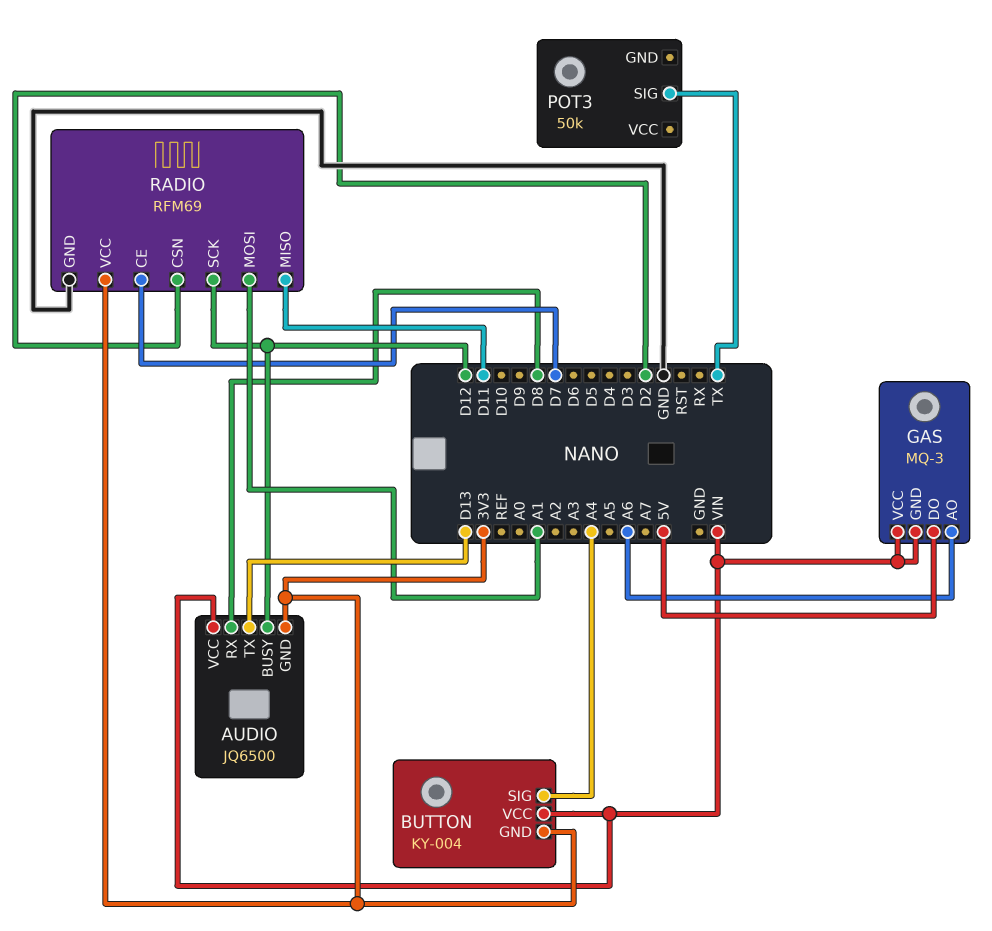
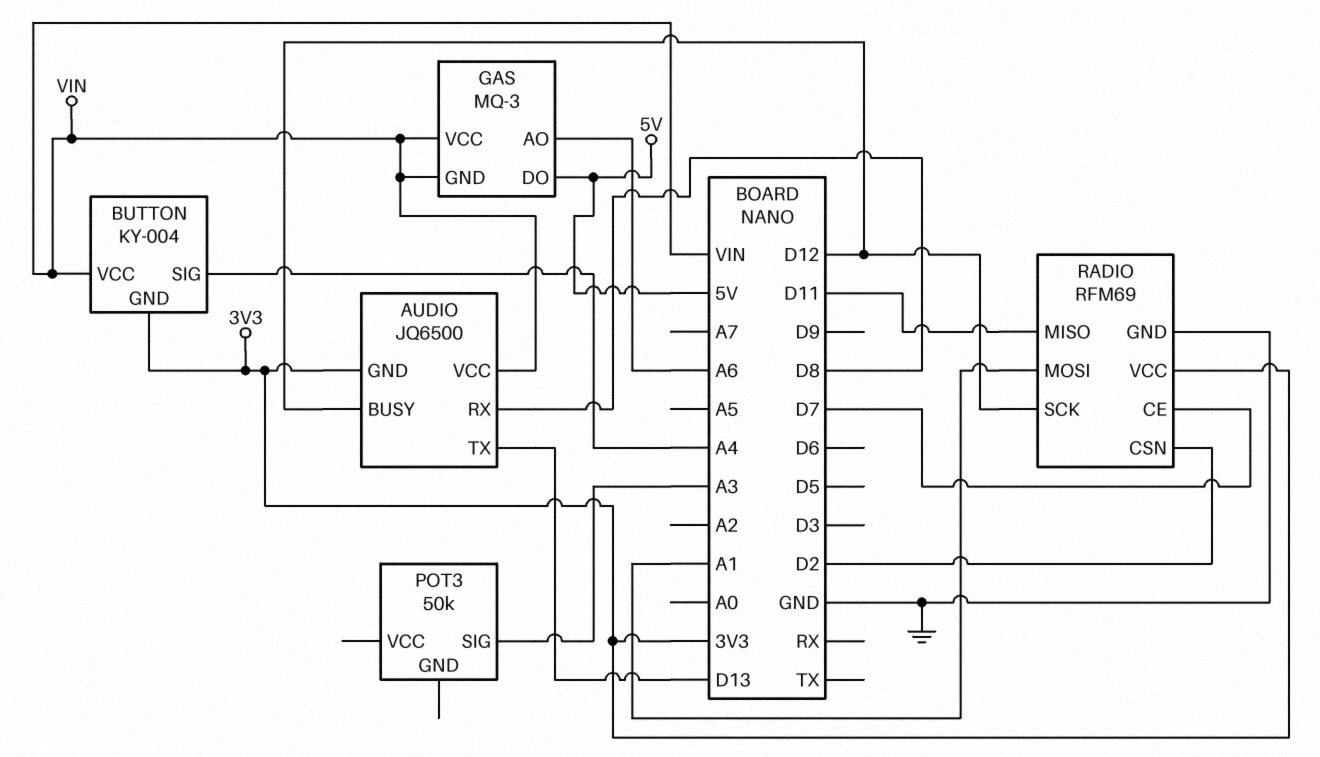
POT3 pin SIG: TX -> A3

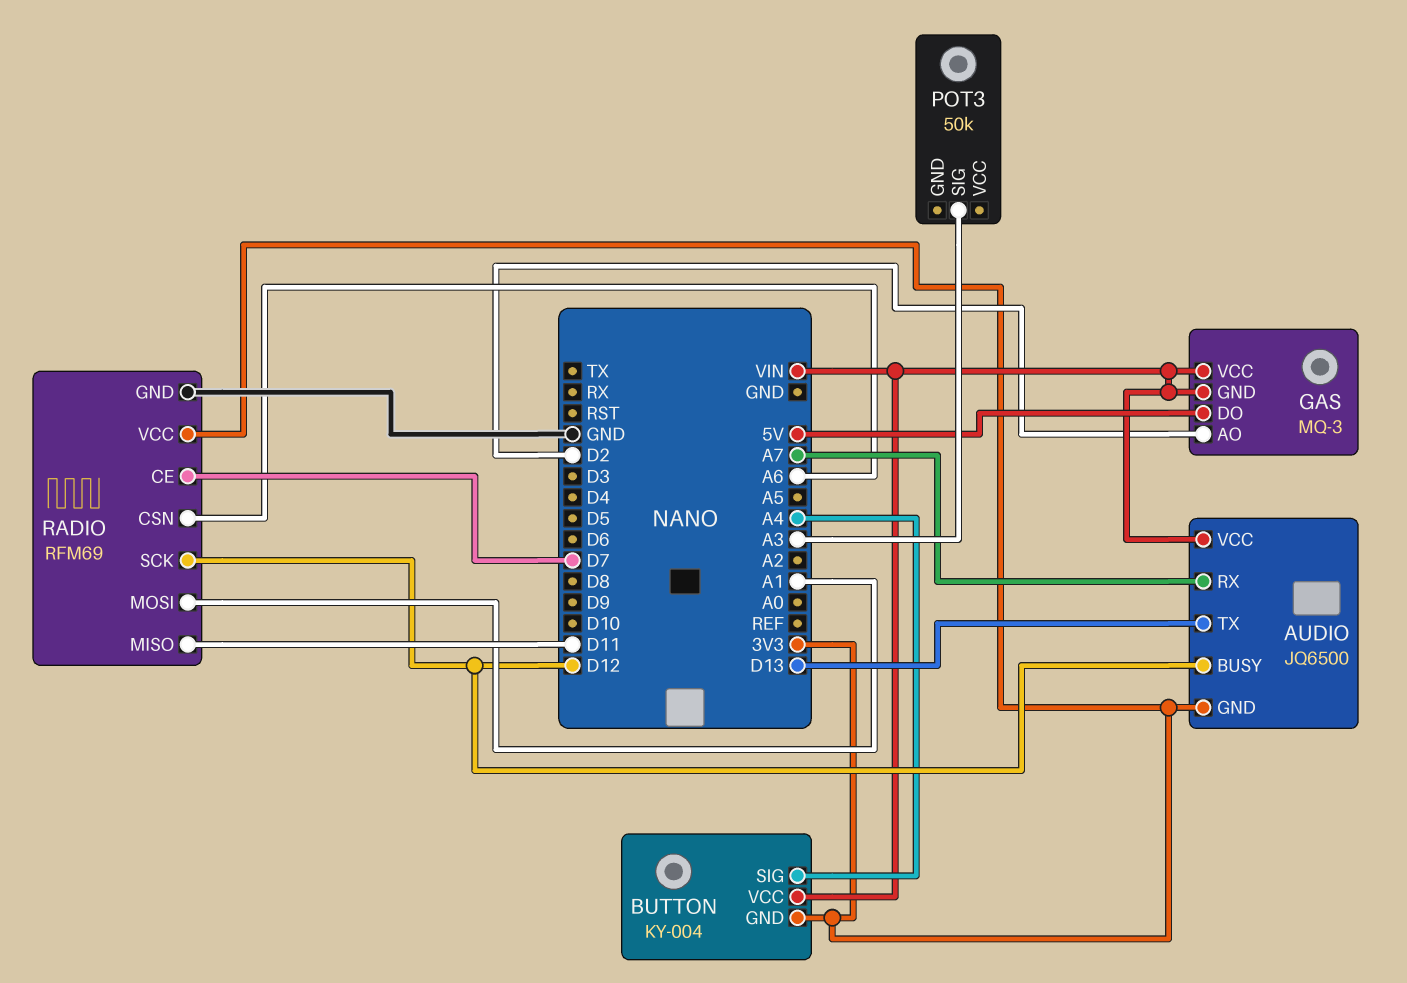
AUDIO pin RX: D8 -> A7
GAS pin AO: A6 -> D2
RADIO pin CSN: D2 -> A6

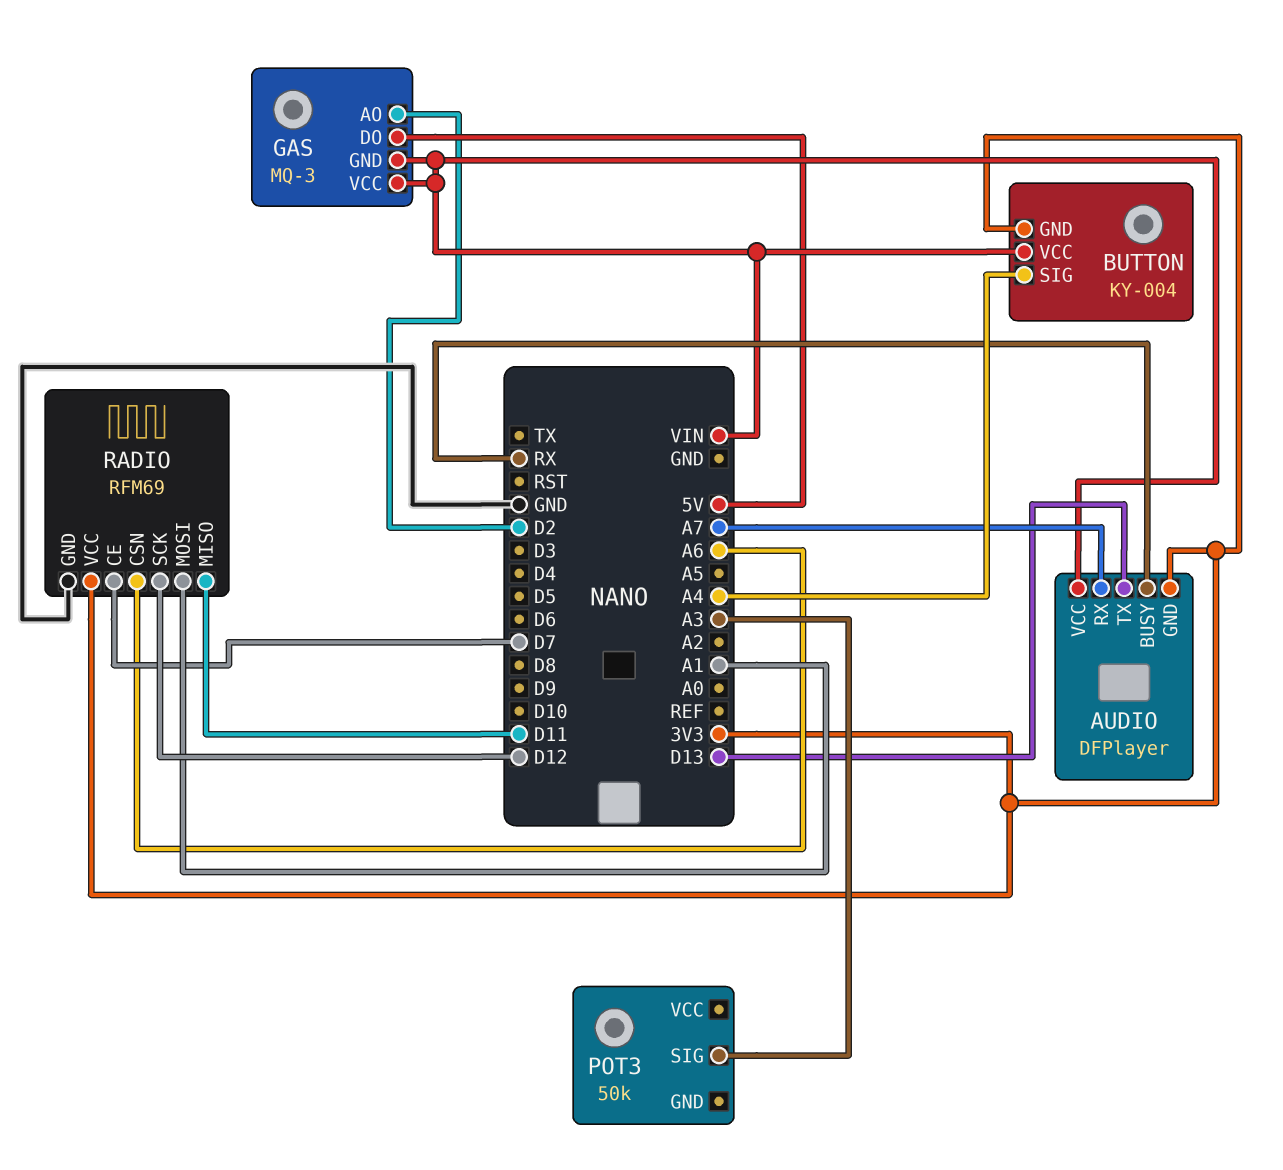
AUDIO: JQ6500 -> DFPlayer
AUDIO pin BUSY: D12 -> RX

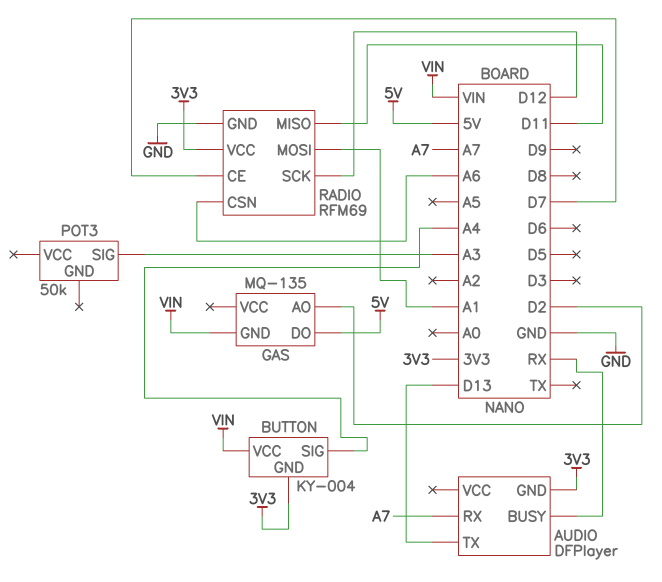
AUDIO pin VCC: VIN -> none
GAS: MQ-3 -> MQ-135
GAS pin VCC: VIN -> none

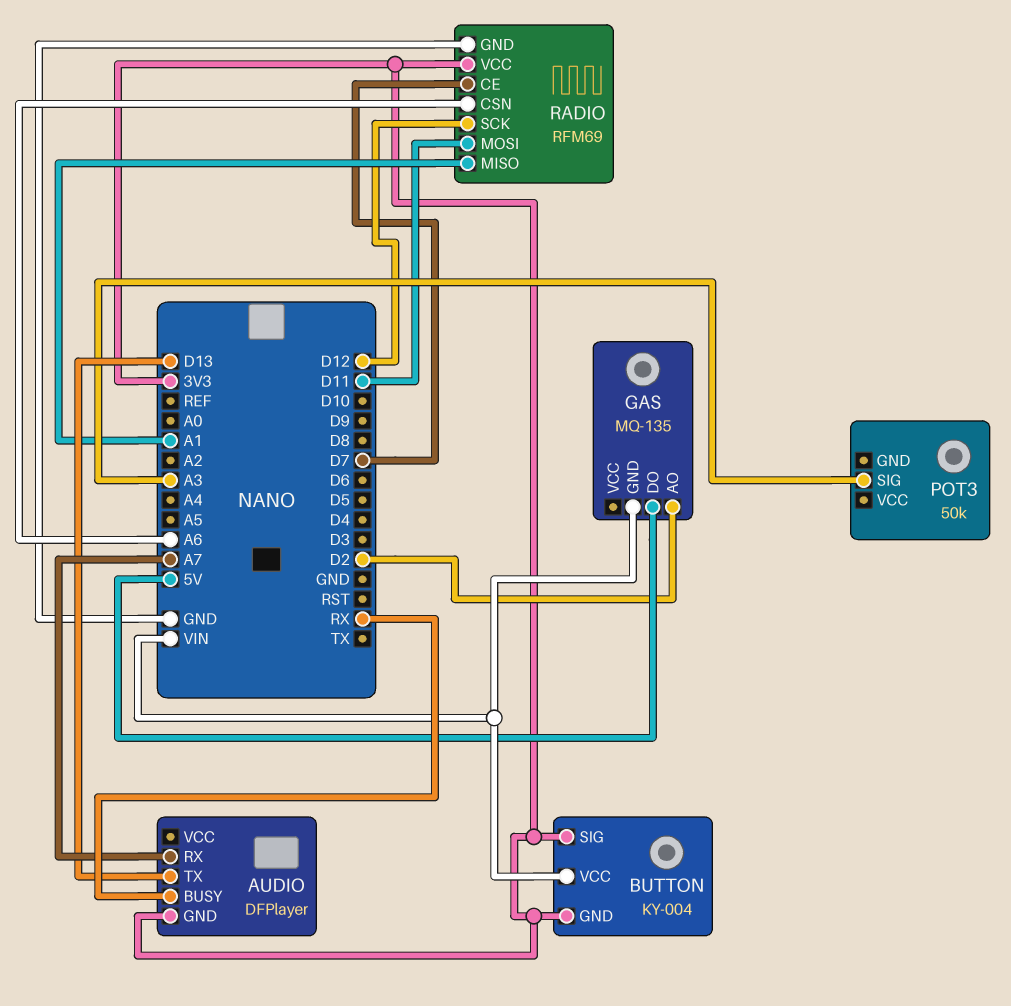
BUTTON pin SIG: A4 -> 3V3
RADIO pin MISO: D11 -> A1
RADIO pin MOSI: A1 -> D11

